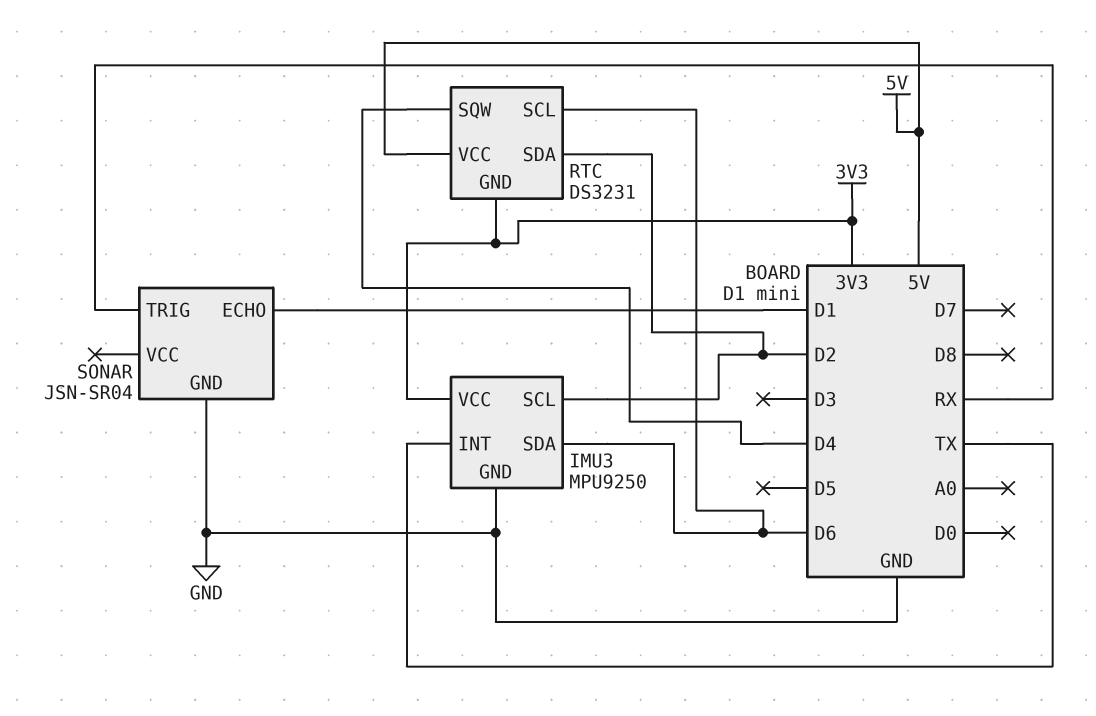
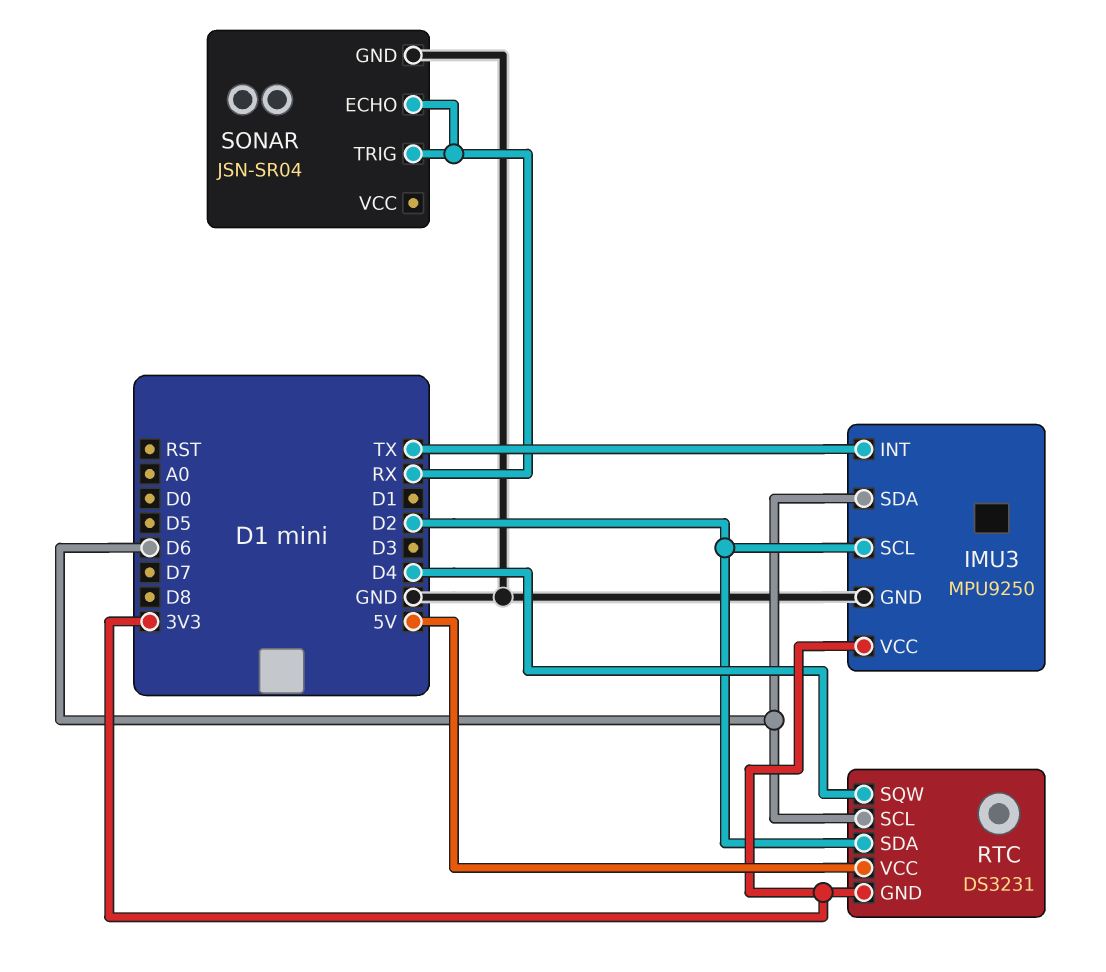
SONAR pin ECHO: D1 -> RX

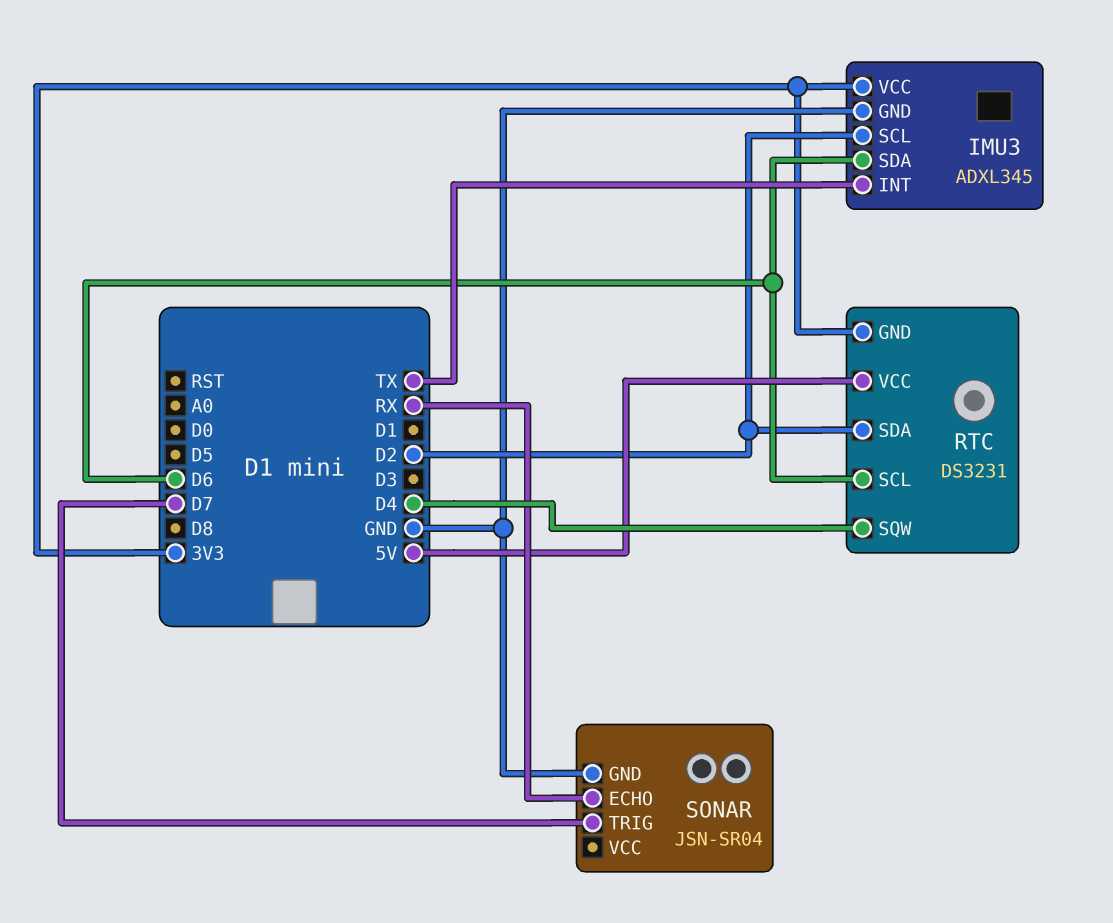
IMU3: MPU9250 -> ADXL345
SONAR pin TRIG: RX -> D7

